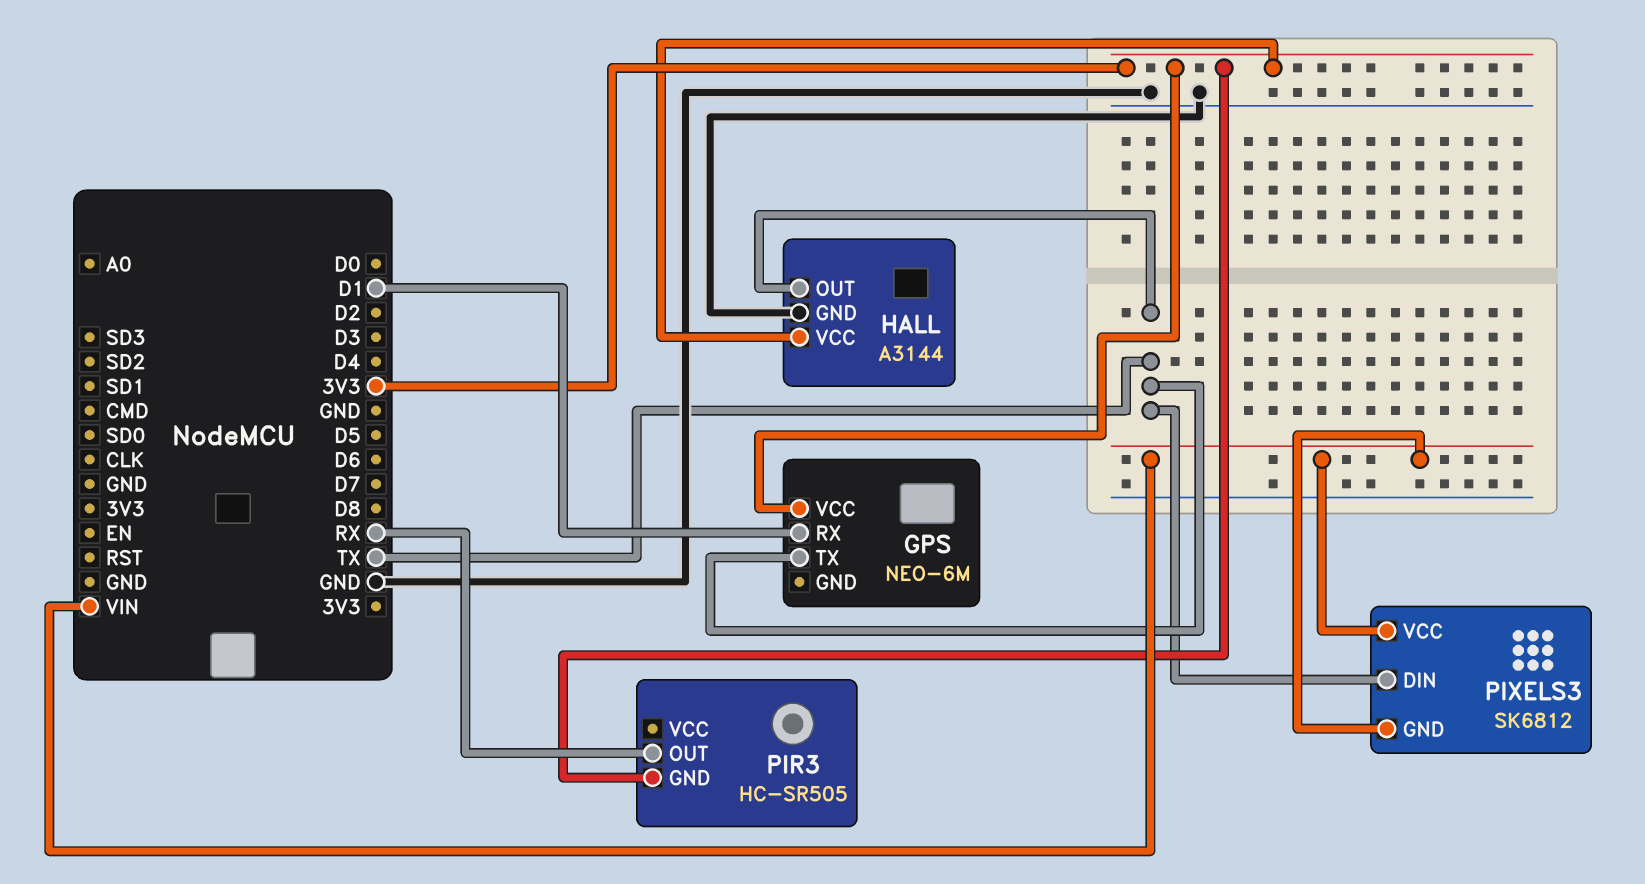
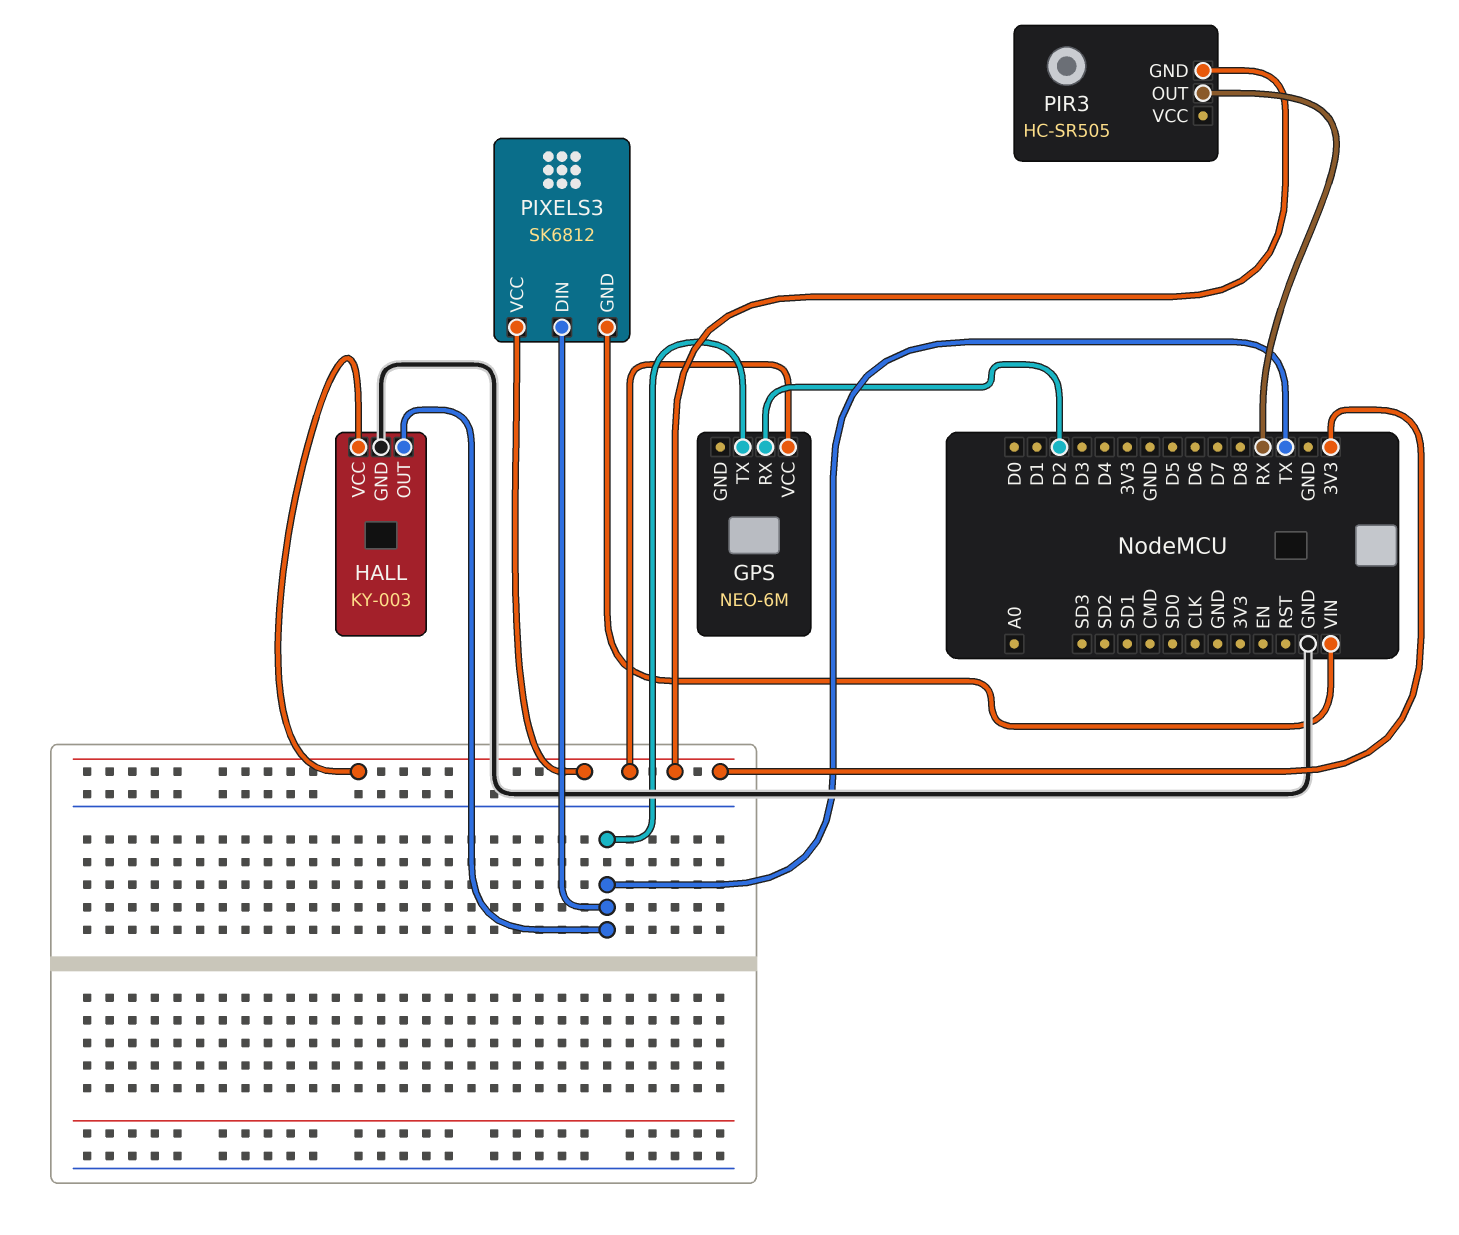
GPS pin RX: D1 -> D2
HALL: A3144 -> KY-003
PIXELS3 pin VCC: VIN -> 3V3

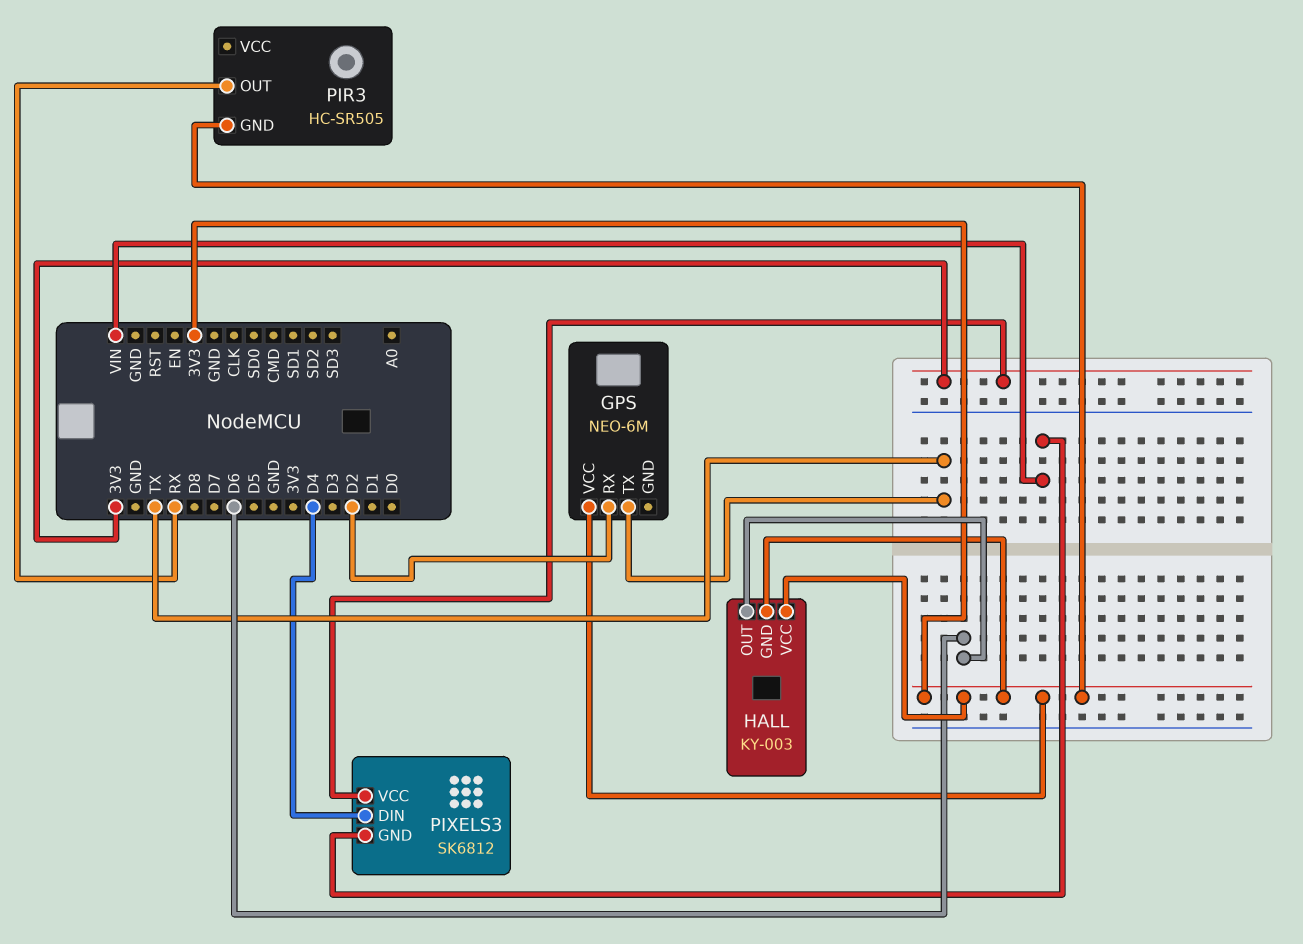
HALL pin GND: GND -> 3V3
HALL pin OUT: TX -> D6
PIXELS3 pin DIN: TX -> D4

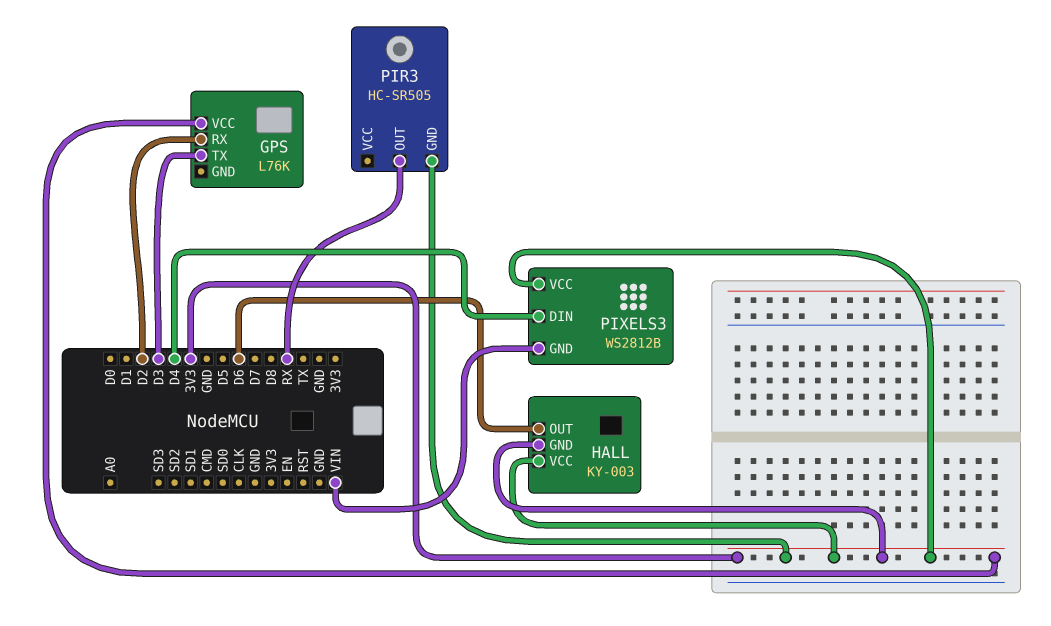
GPS: NEO-6M -> L76K
GPS pin TX: TX -> D3
PIXELS3: SK6812 -> WS2812B

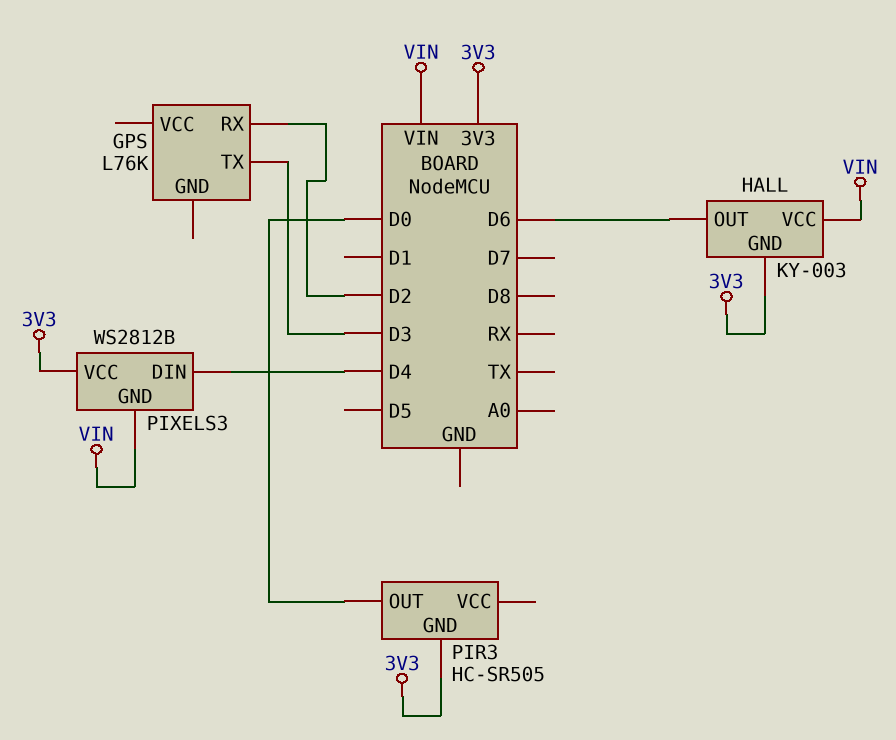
GPS pin VCC: 3V3 -> none
HALL pin VCC: 3V3 -> VIN
PIR3 pin OUT: RX -> D0

